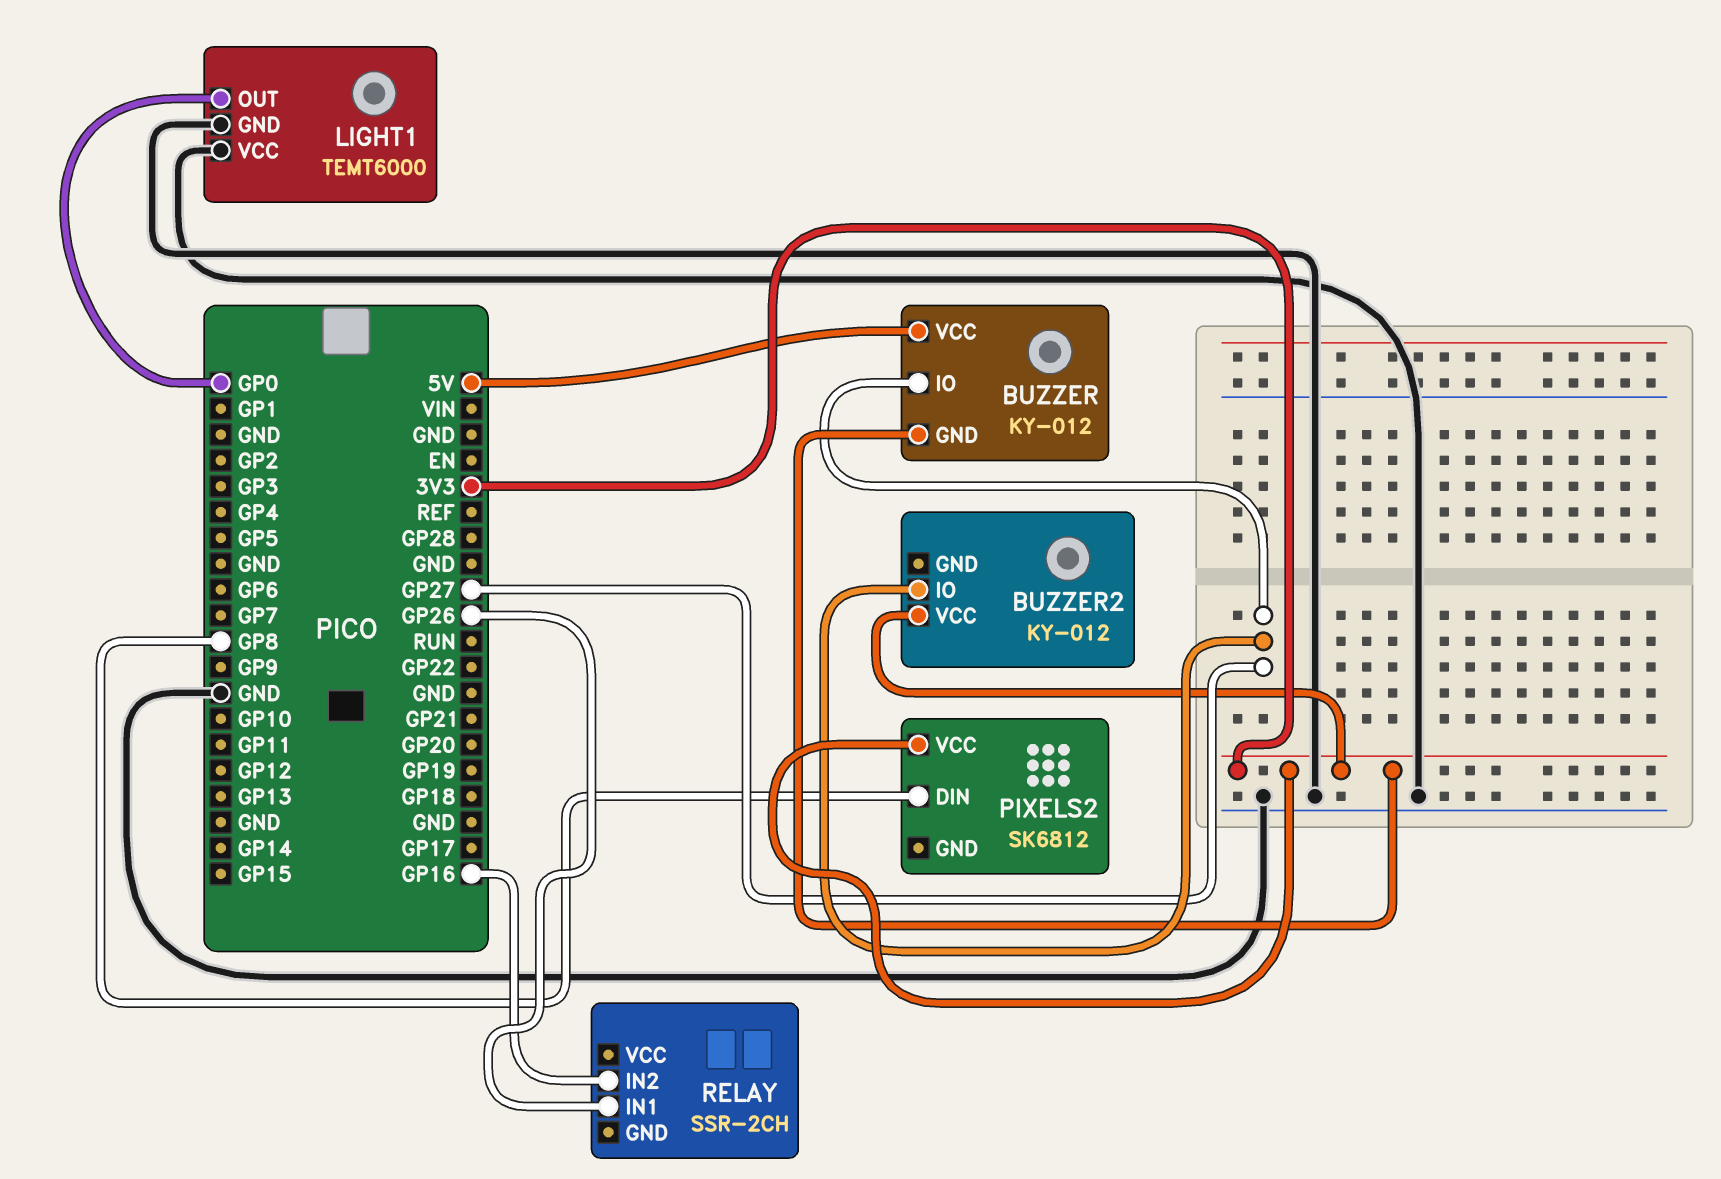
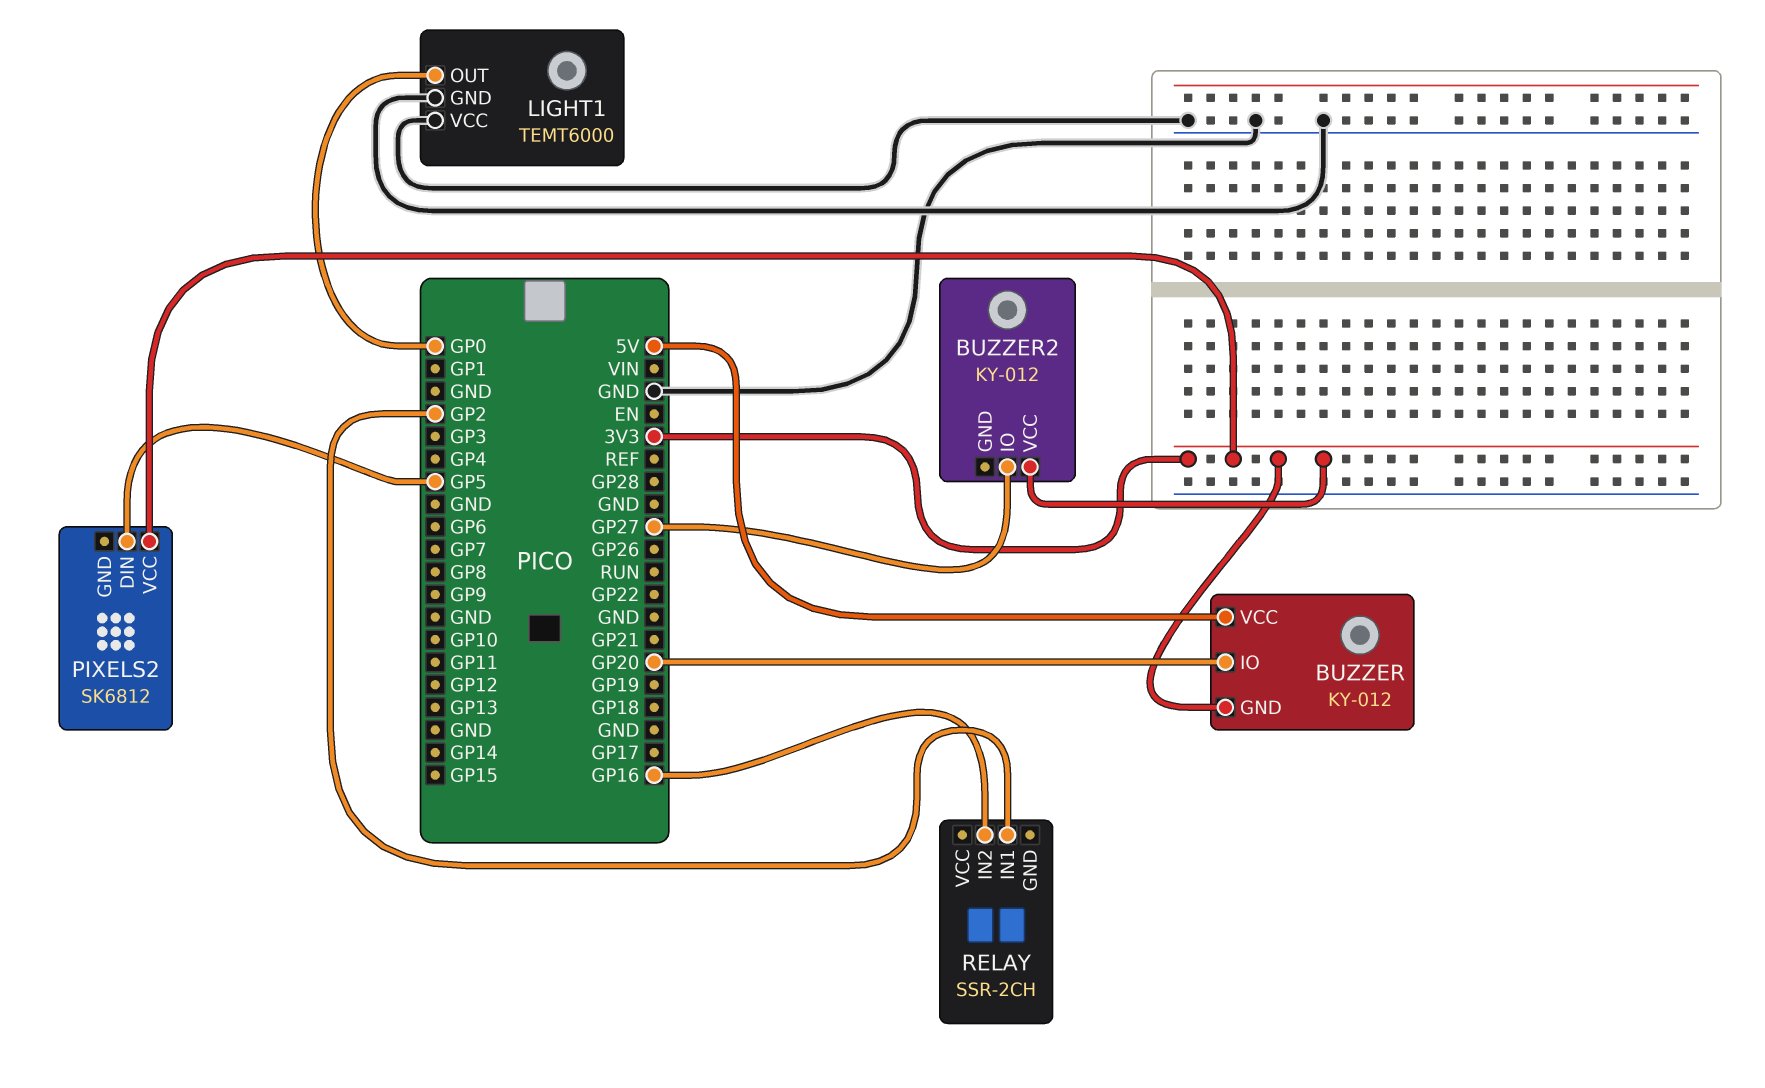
BUZZER pin IO: GP27 -> GP20
PIXELS2 pin DIN: GP8 -> GP5
RELAY pin IN1: GP26 -> GP2

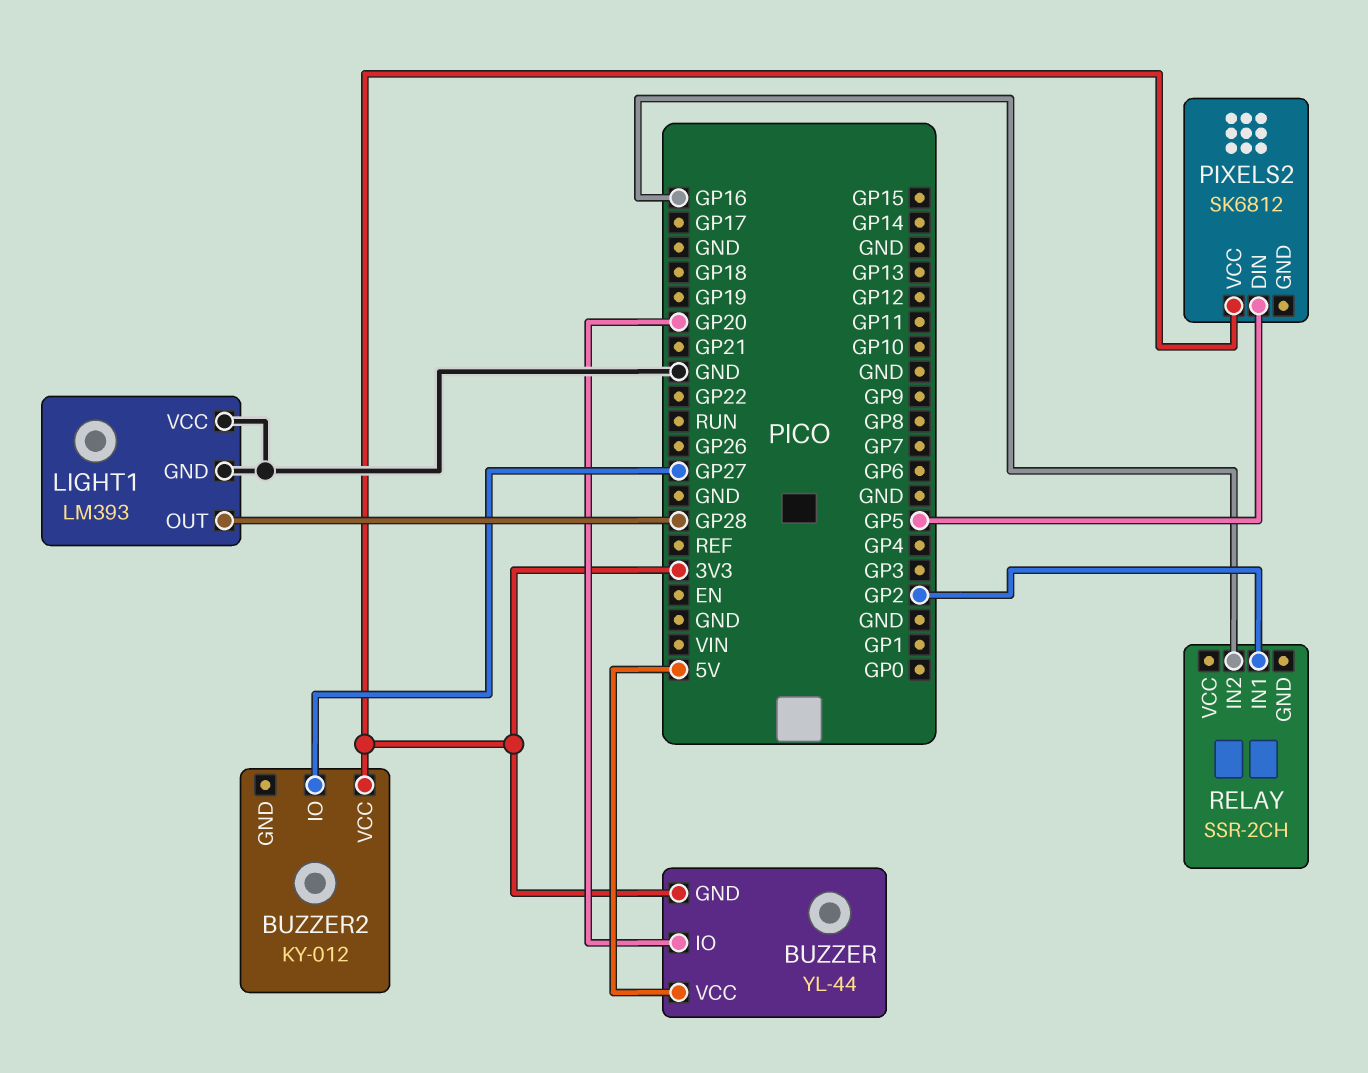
BUZZER: KY-012 -> YL-44
LIGHT1: TEMT6000 -> LM393
LIGHT1 pin OUT: GP0 -> GP28

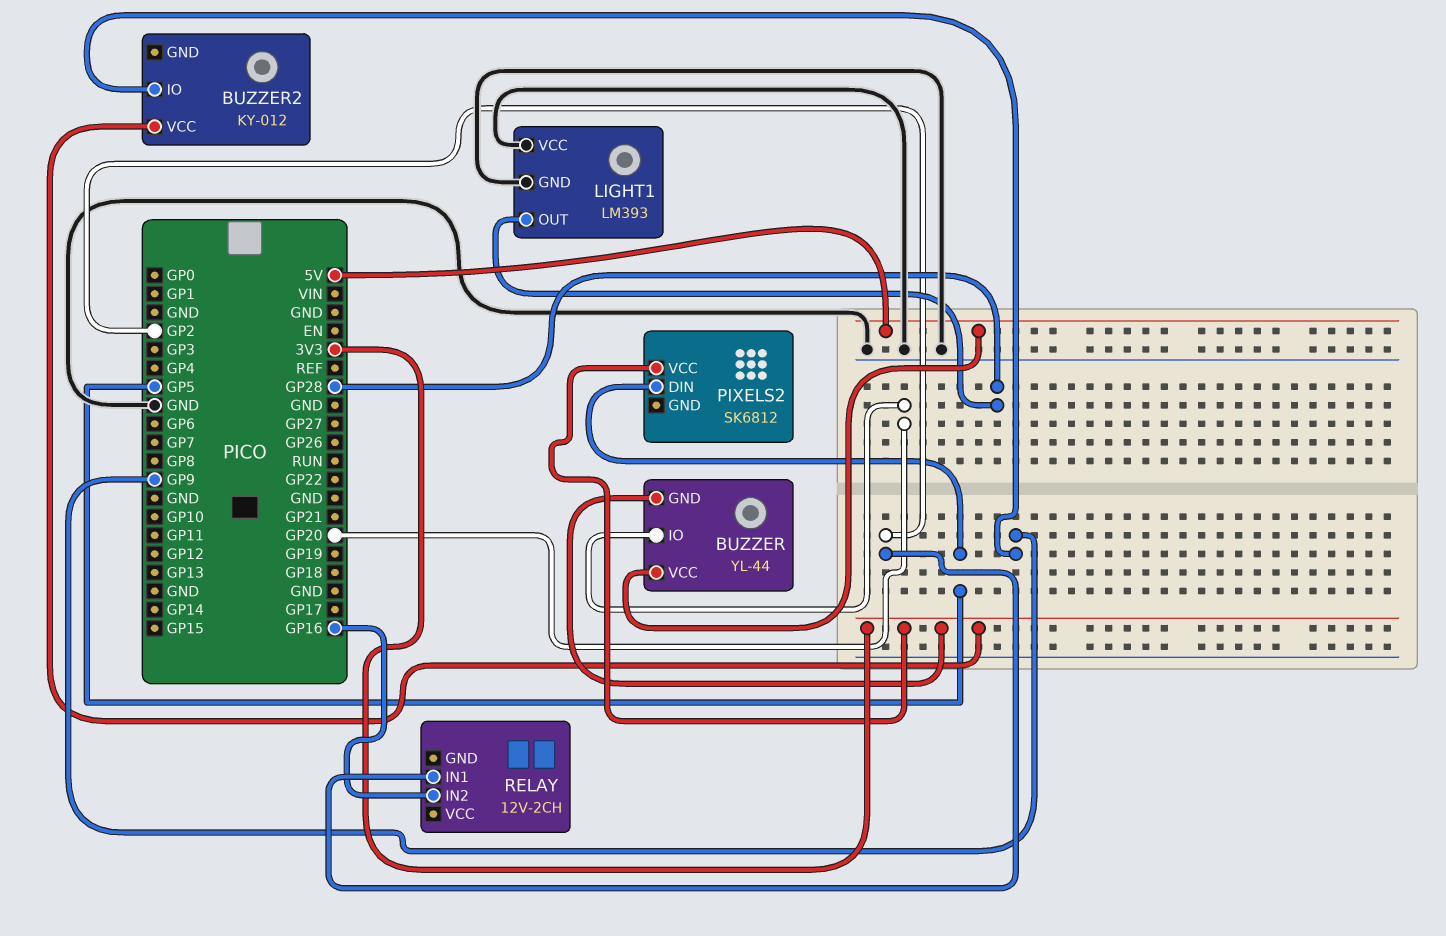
BUZZER2 pin IO: GP27 -> GP9
RELAY: SSR-2CH -> 12V-2CH

